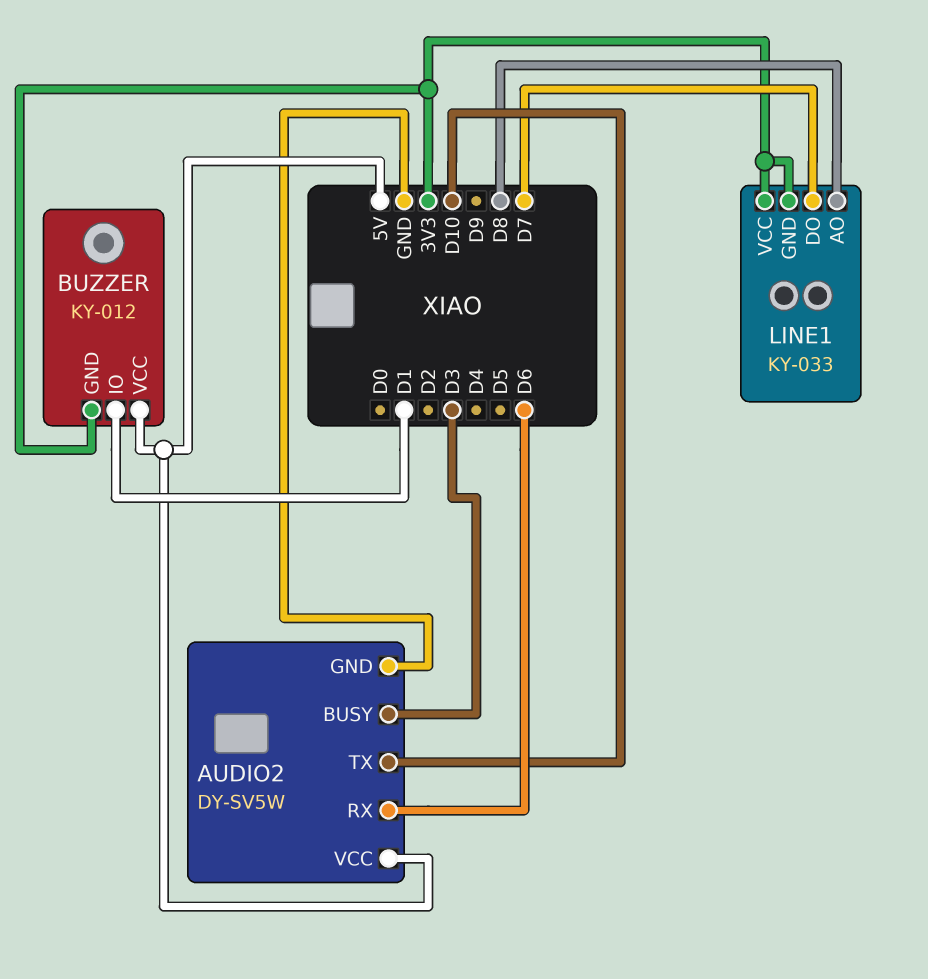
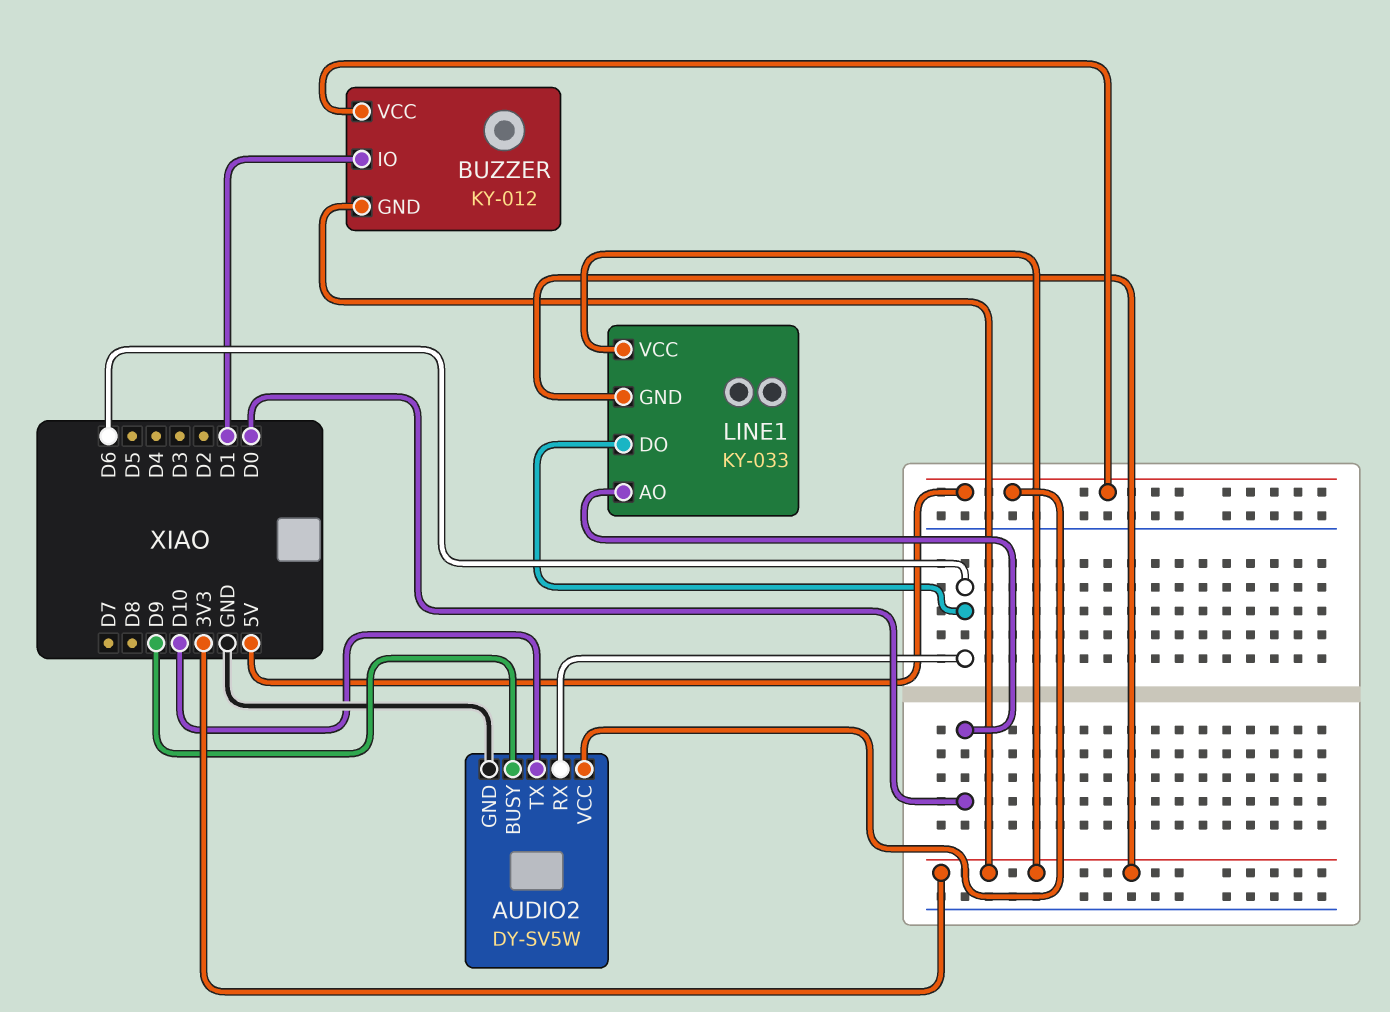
AUDIO2 pin BUSY: D3 -> D9
LINE1 pin AO: D8 -> D0
LINE1 pin DO: D7 -> D6

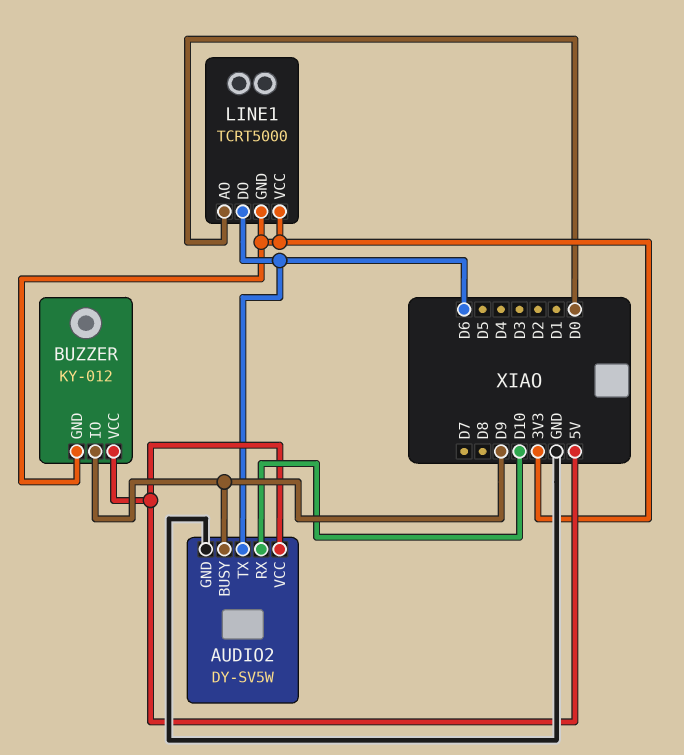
AUDIO2 pin RX: D6 -> D10
AUDIO2 pin TX: D10 -> D6
BUZZER pin IO: D1 -> D9
LINE1: KY-033 -> TCRT5000

